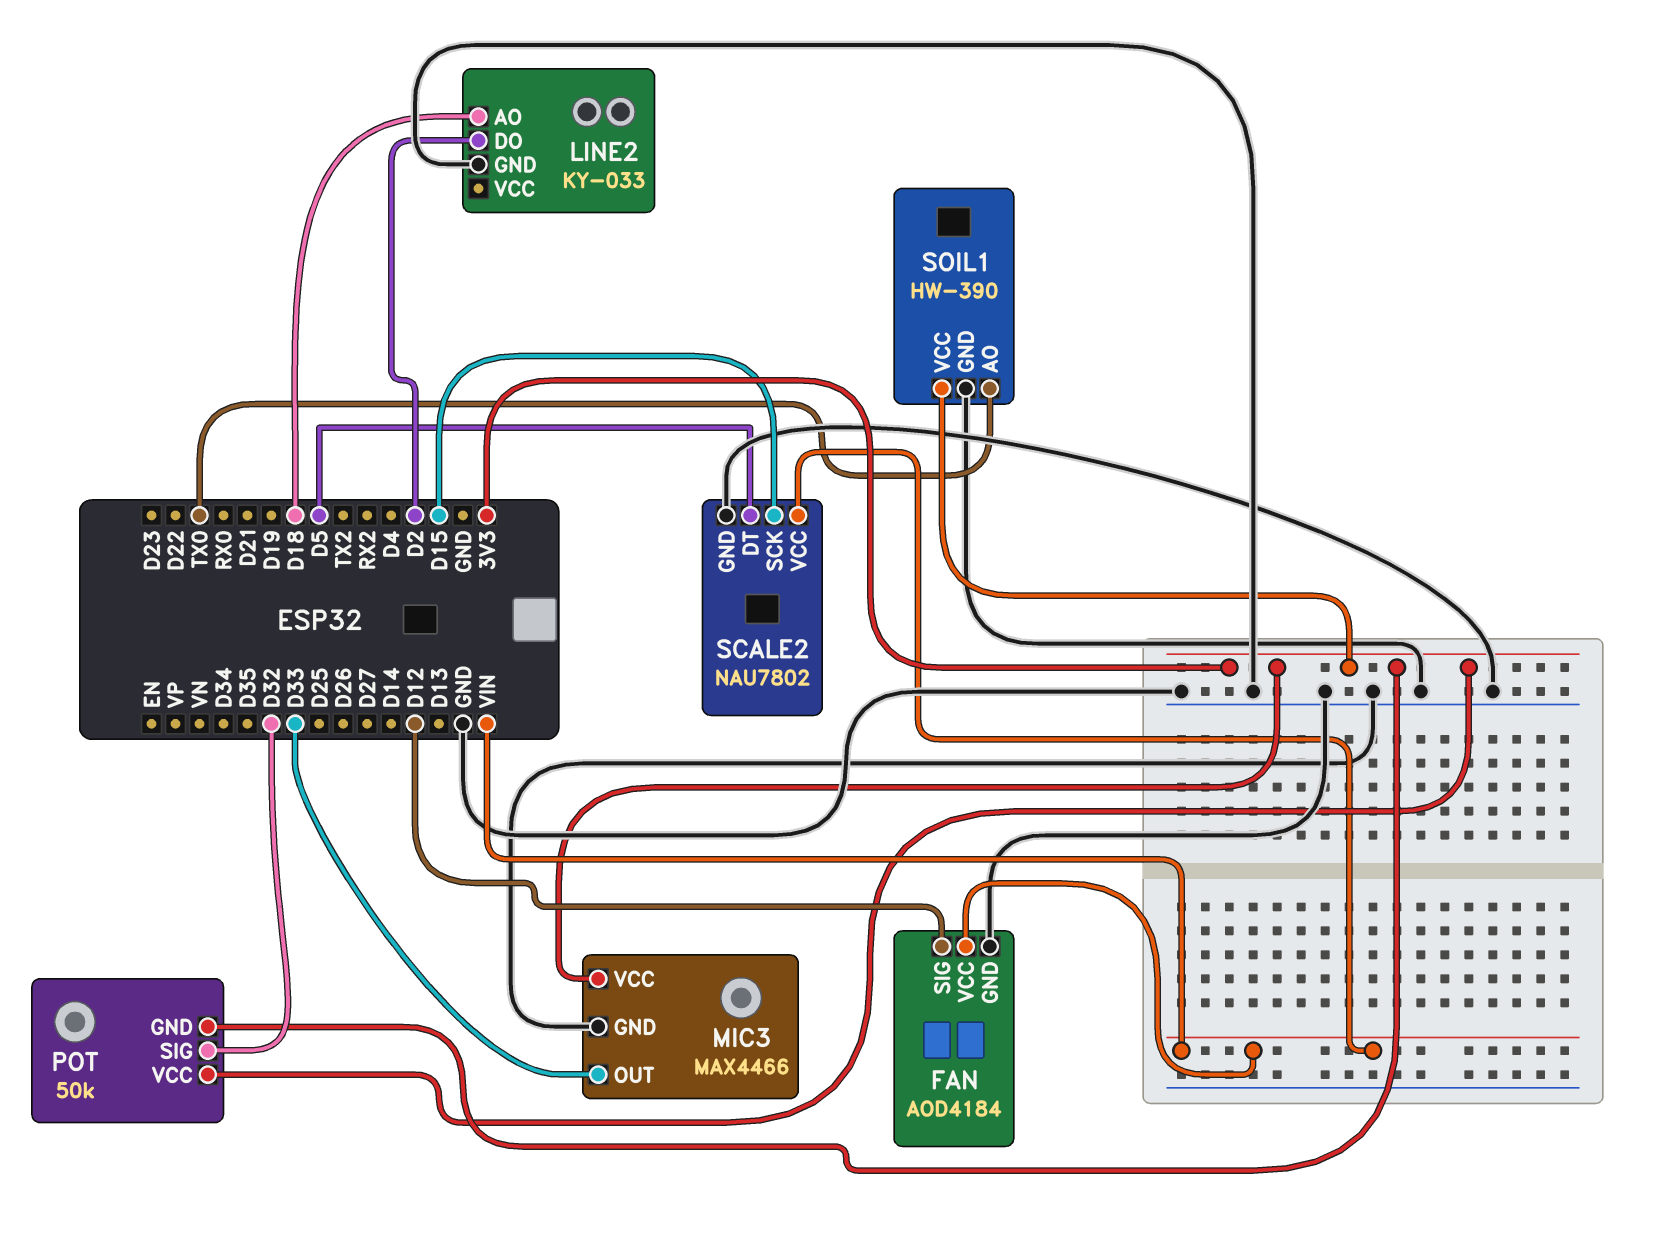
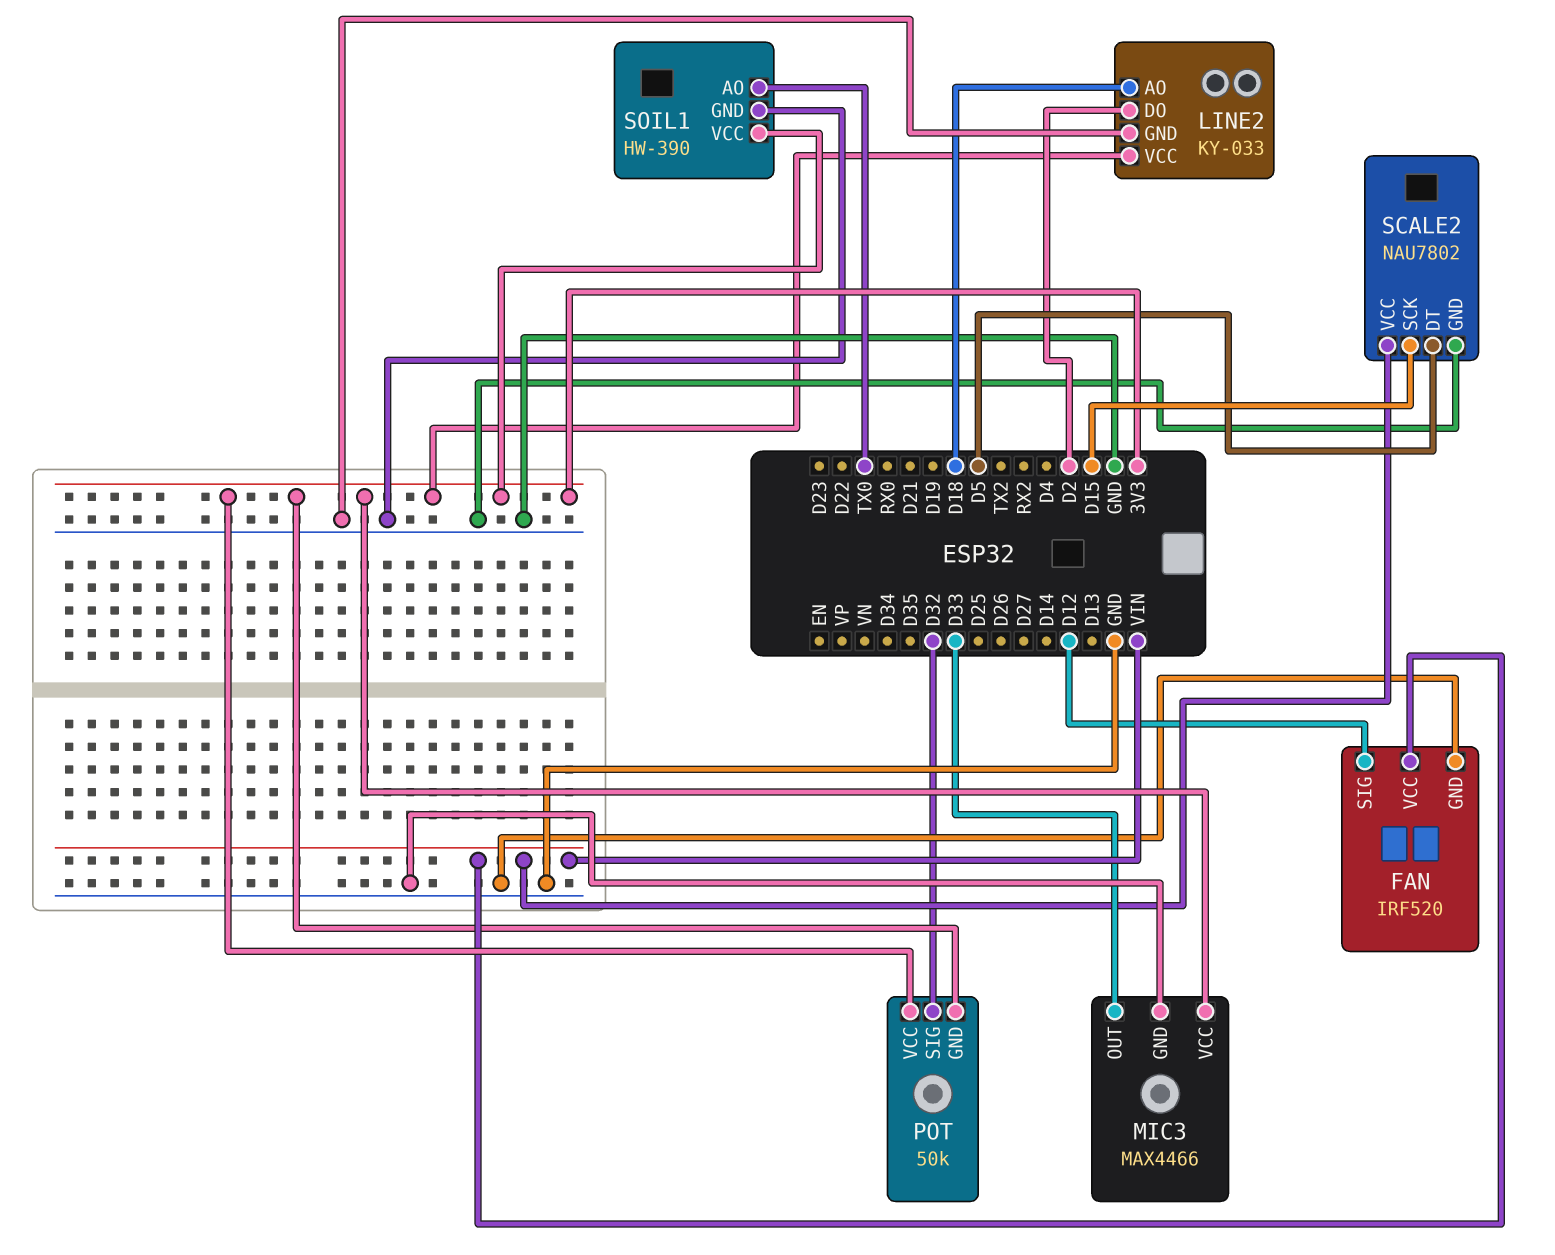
FAN: AOD4184 -> IRF520
LINE2 pin VCC: none -> 3V3

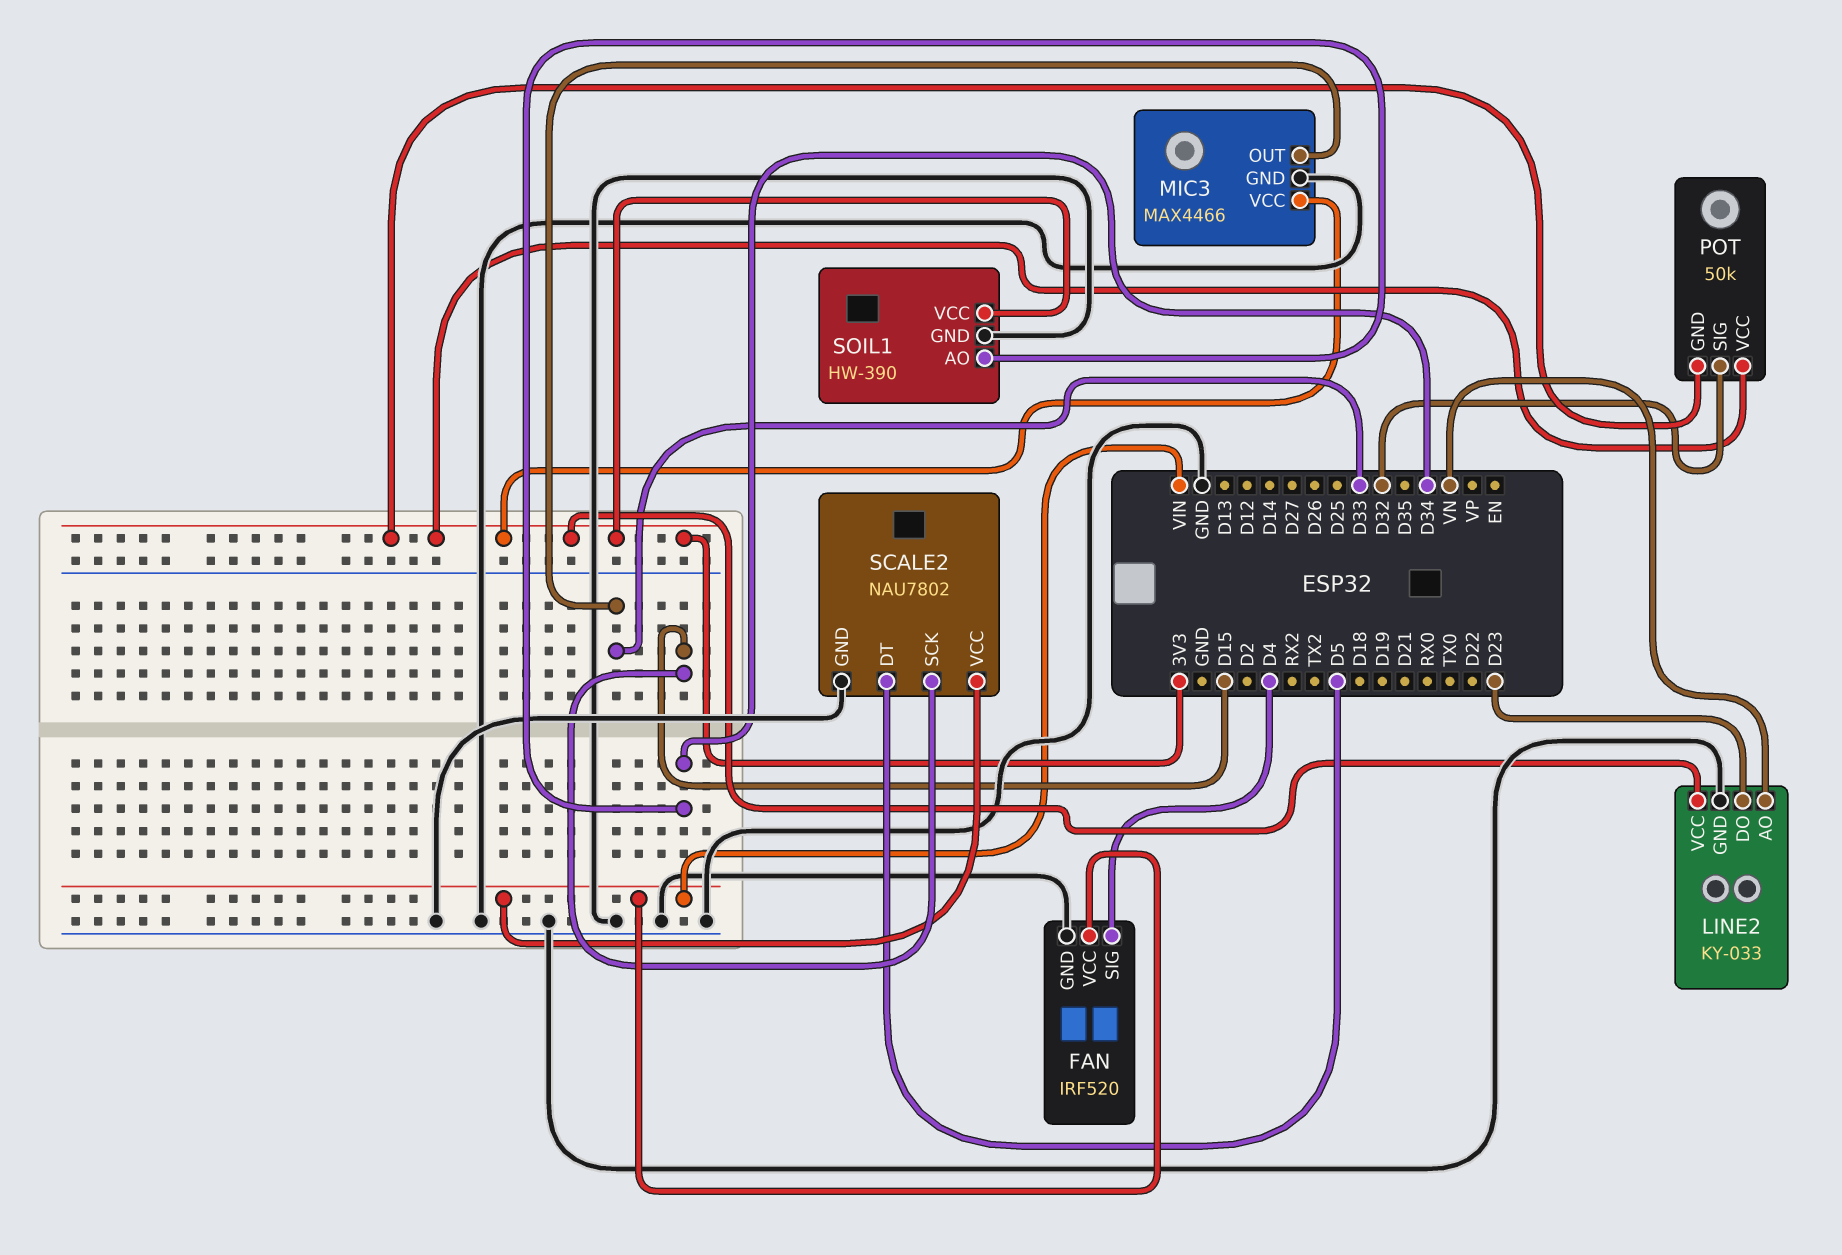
FAN pin SIG: D12 -> D4
LINE2 pin AO: D18 -> VN
LINE2 pin DO: D2 -> D23
SOIL1 pin AO: TX0 -> D34

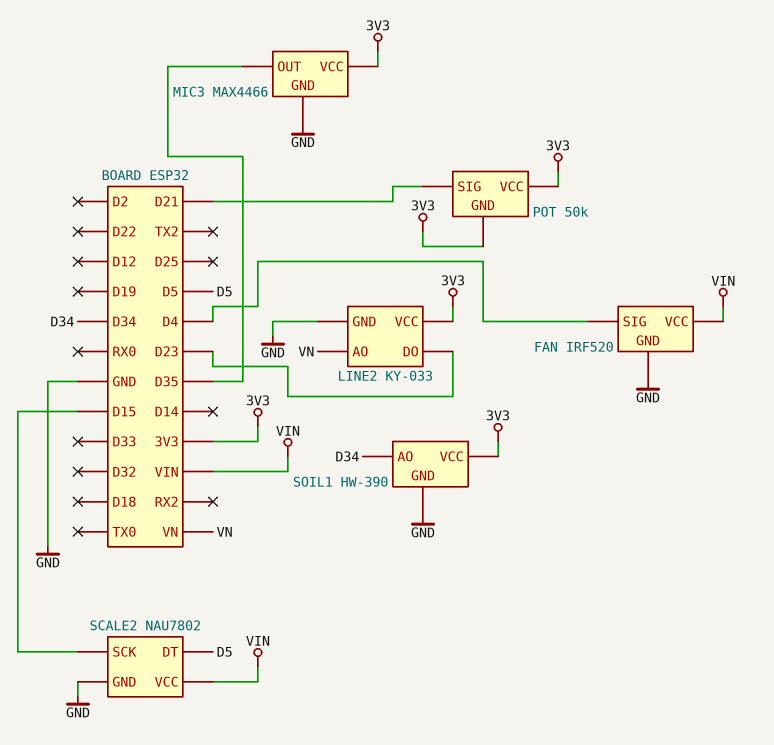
MIC3 pin OUT: D33 -> D35
POT pin SIG: D32 -> D21

